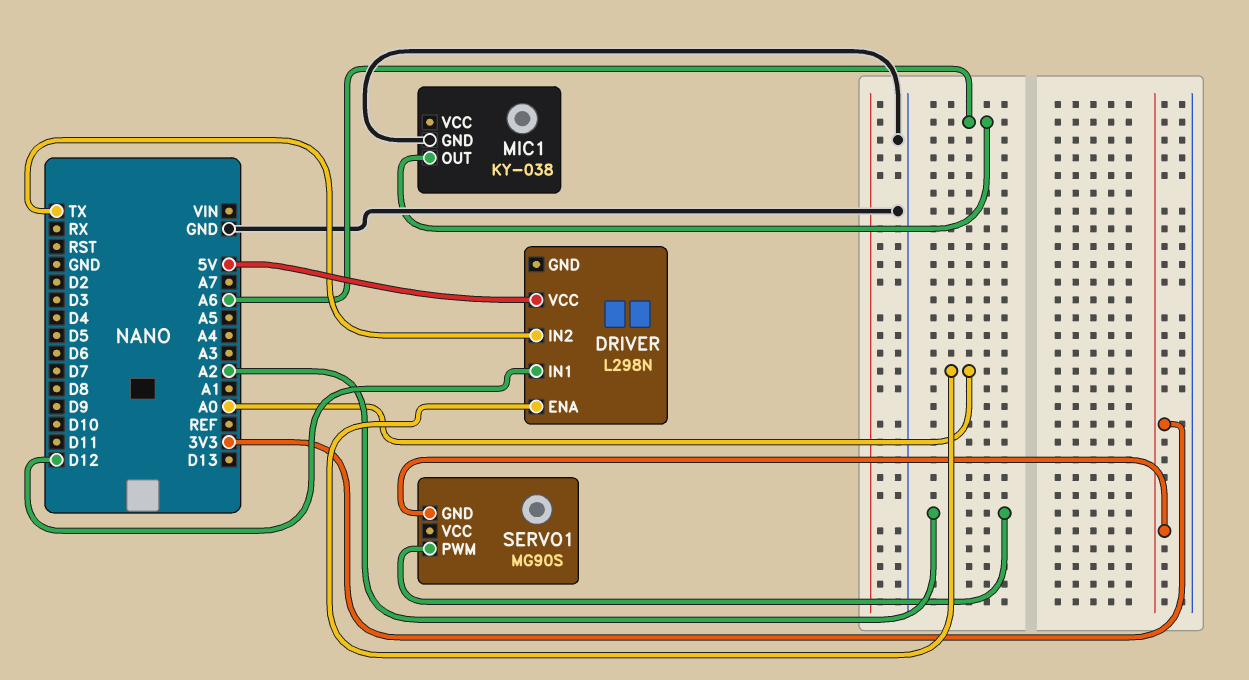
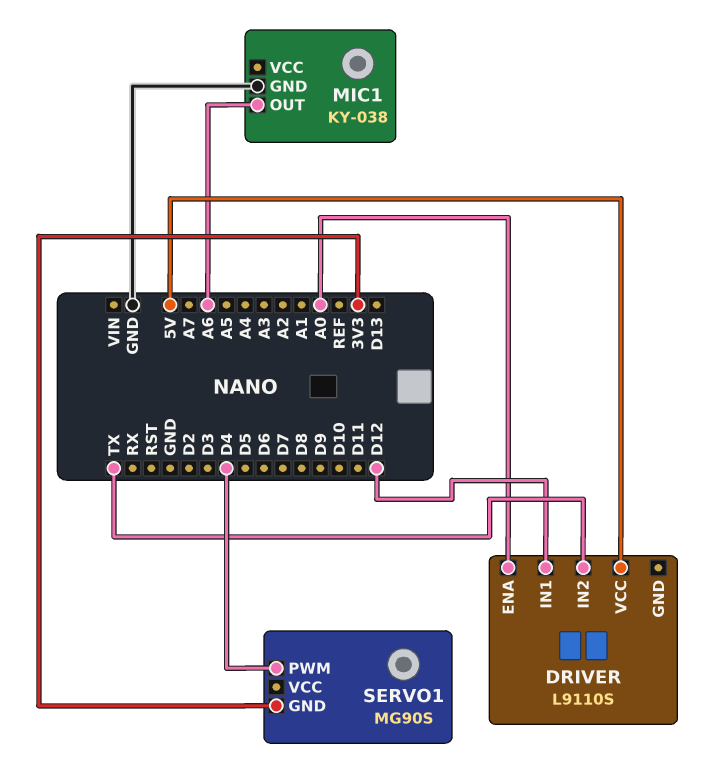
DRIVER: L298N -> L9110S
SERVO1 pin PWM: A2 -> D4

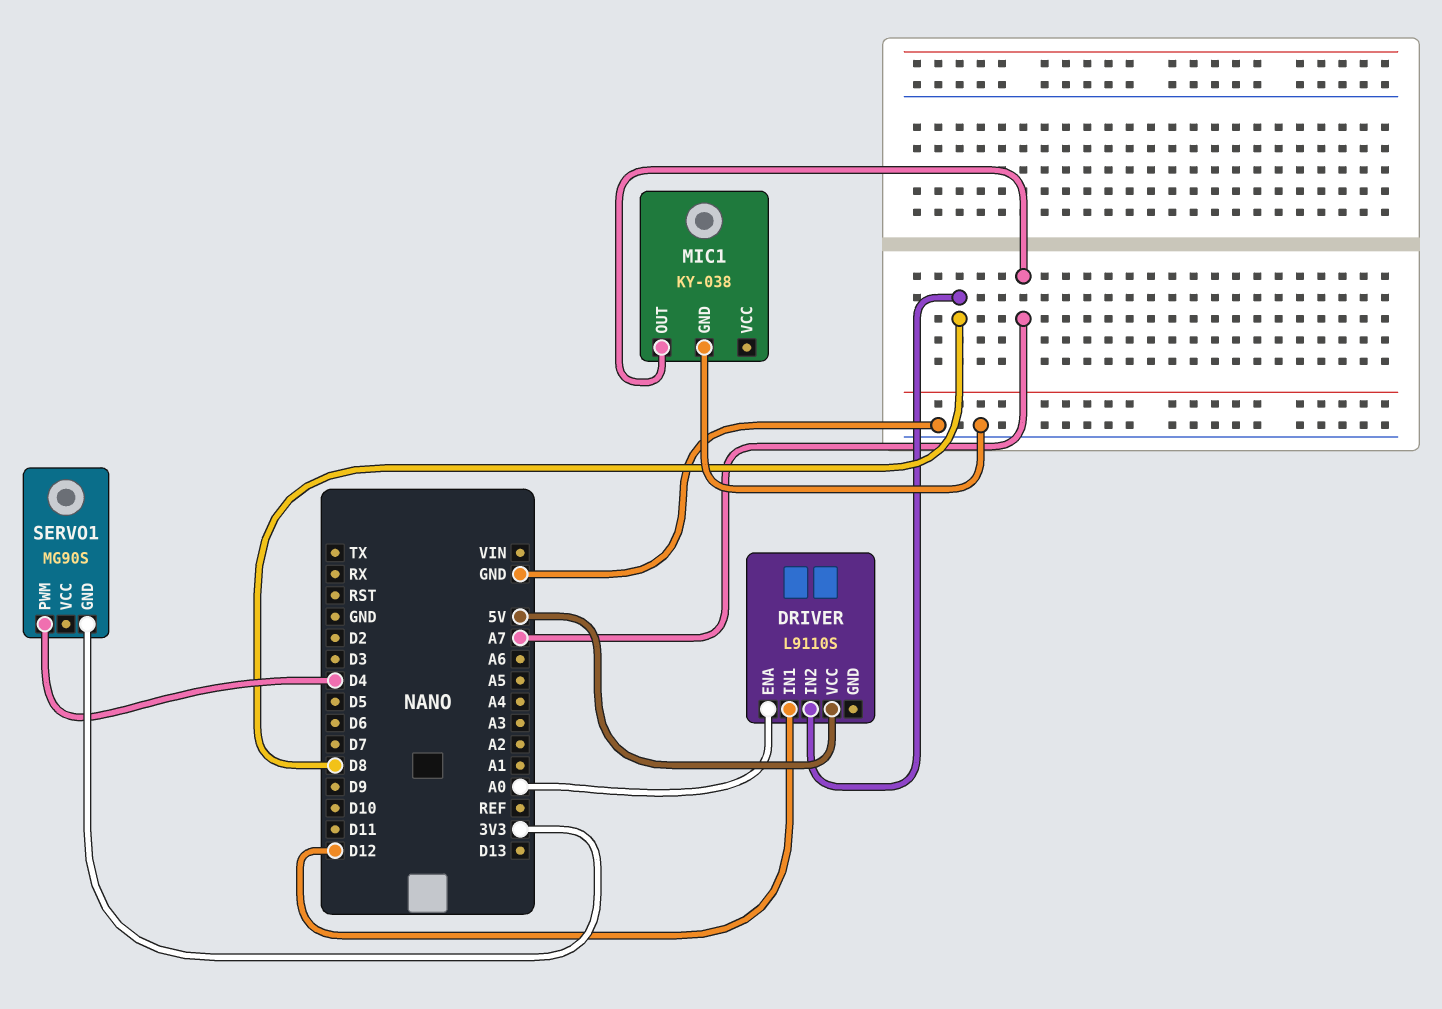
DRIVER pin IN2: TX -> D8
MIC1 pin OUT: A6 -> A7

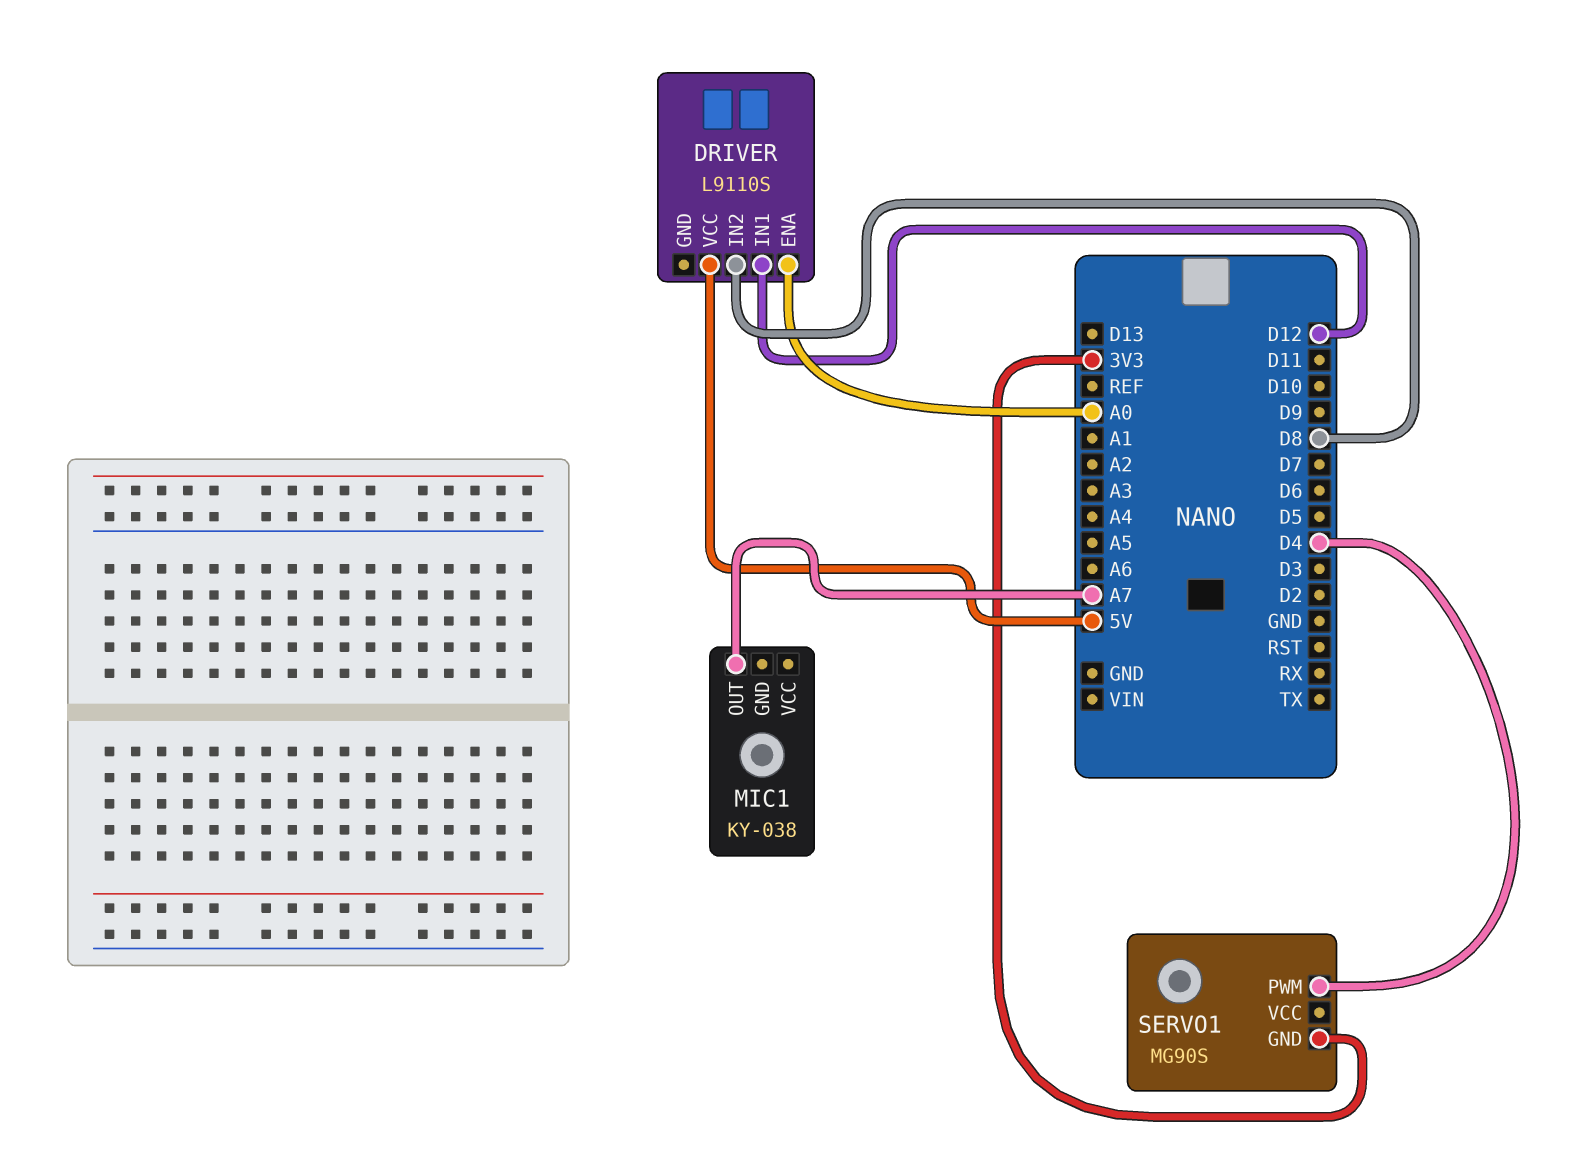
MIC1 pin GND: GND -> none

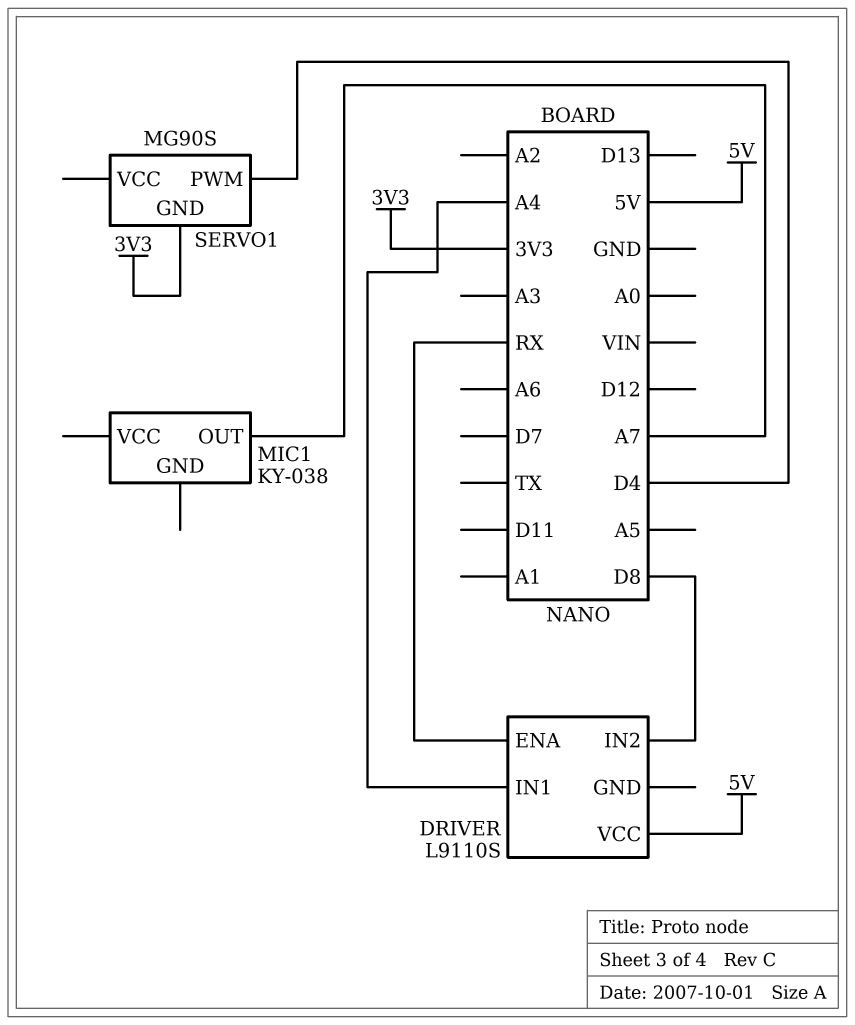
DRIVER pin ENA: A0 -> RX
DRIVER pin IN1: D12 -> A4

